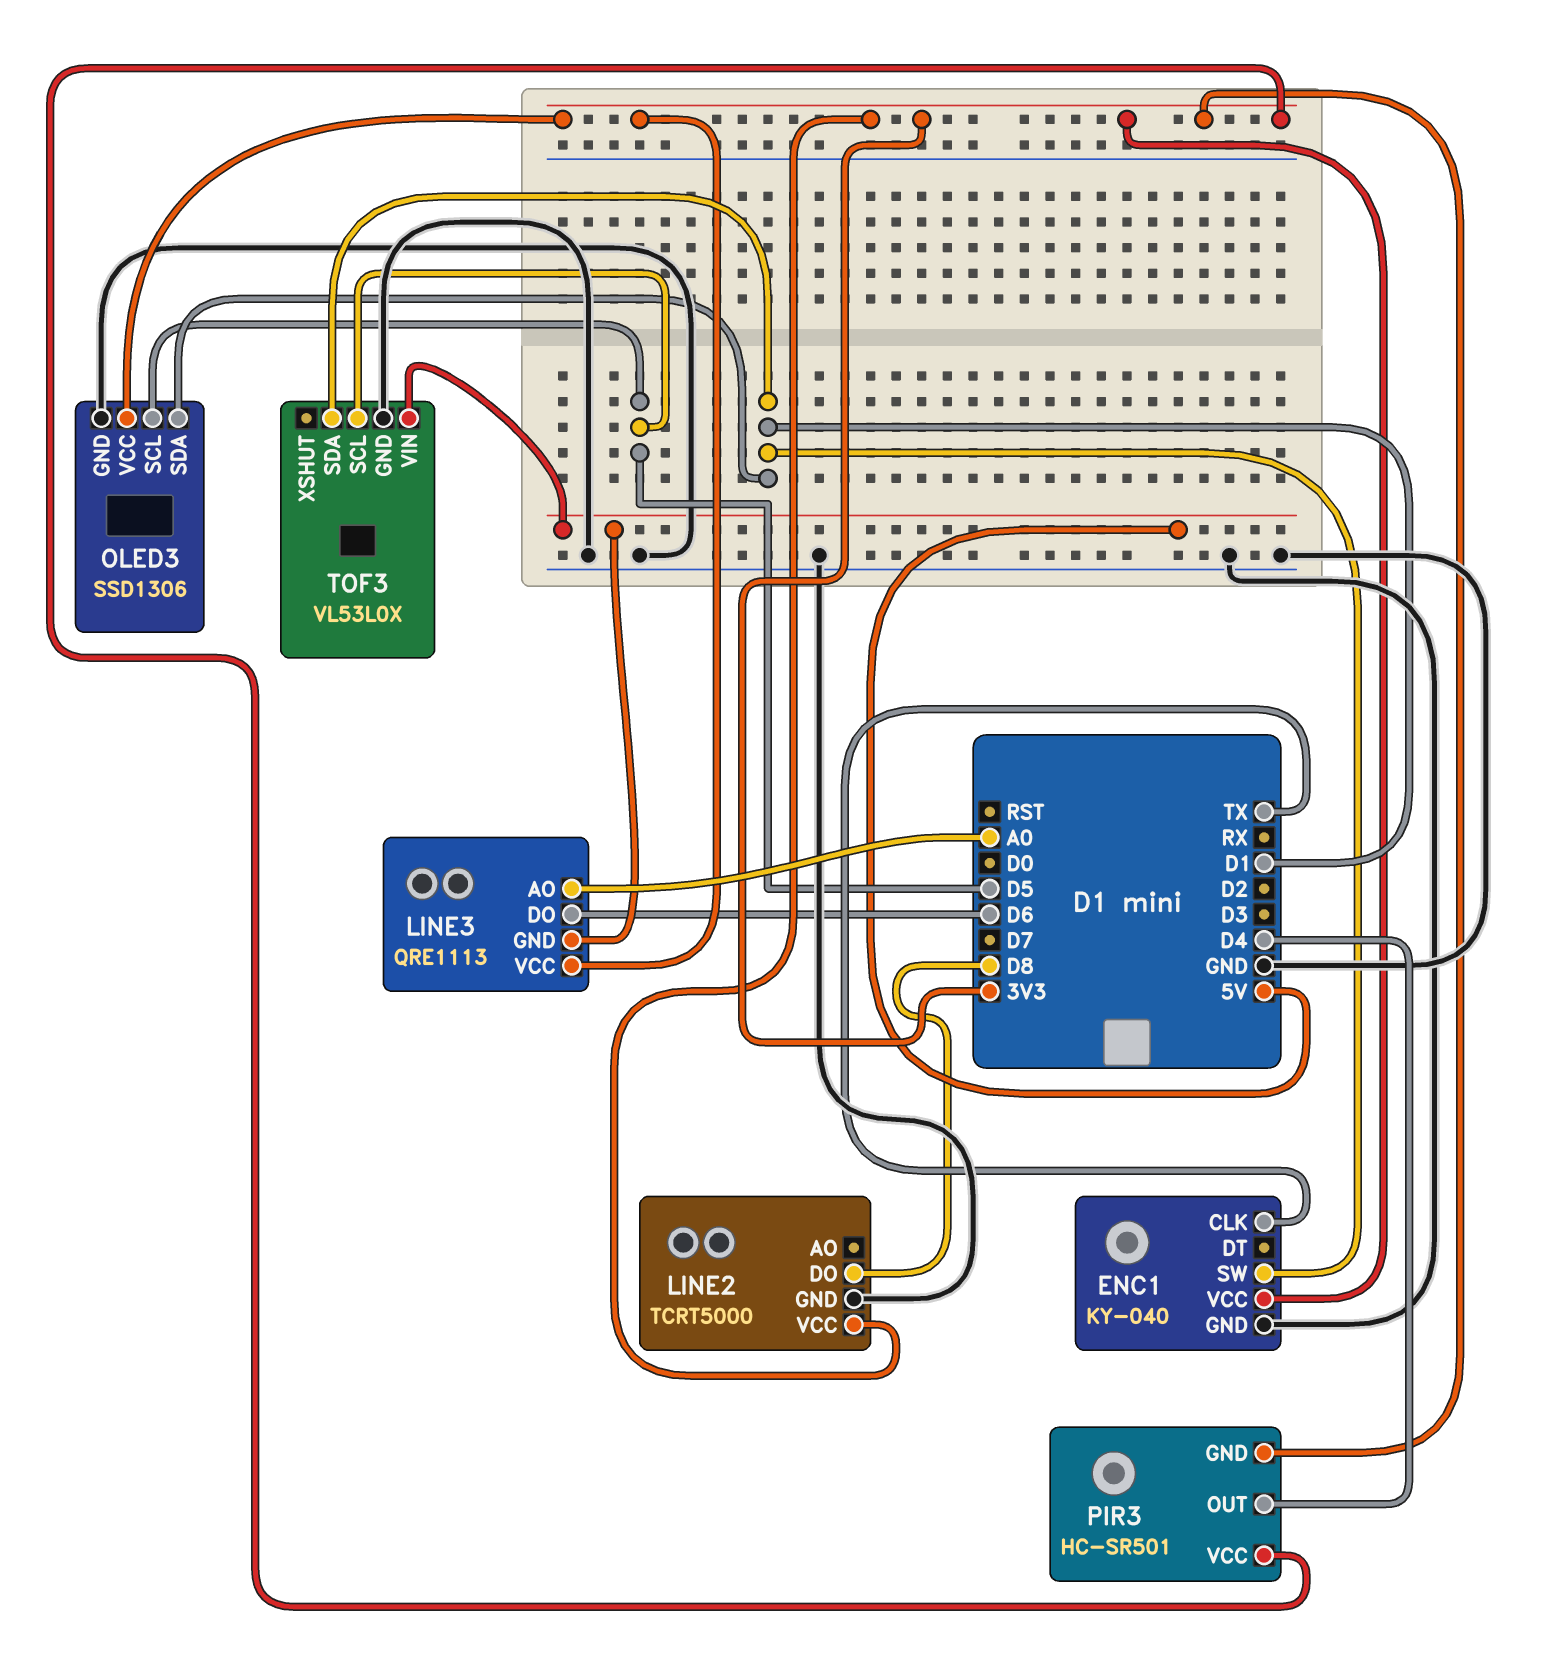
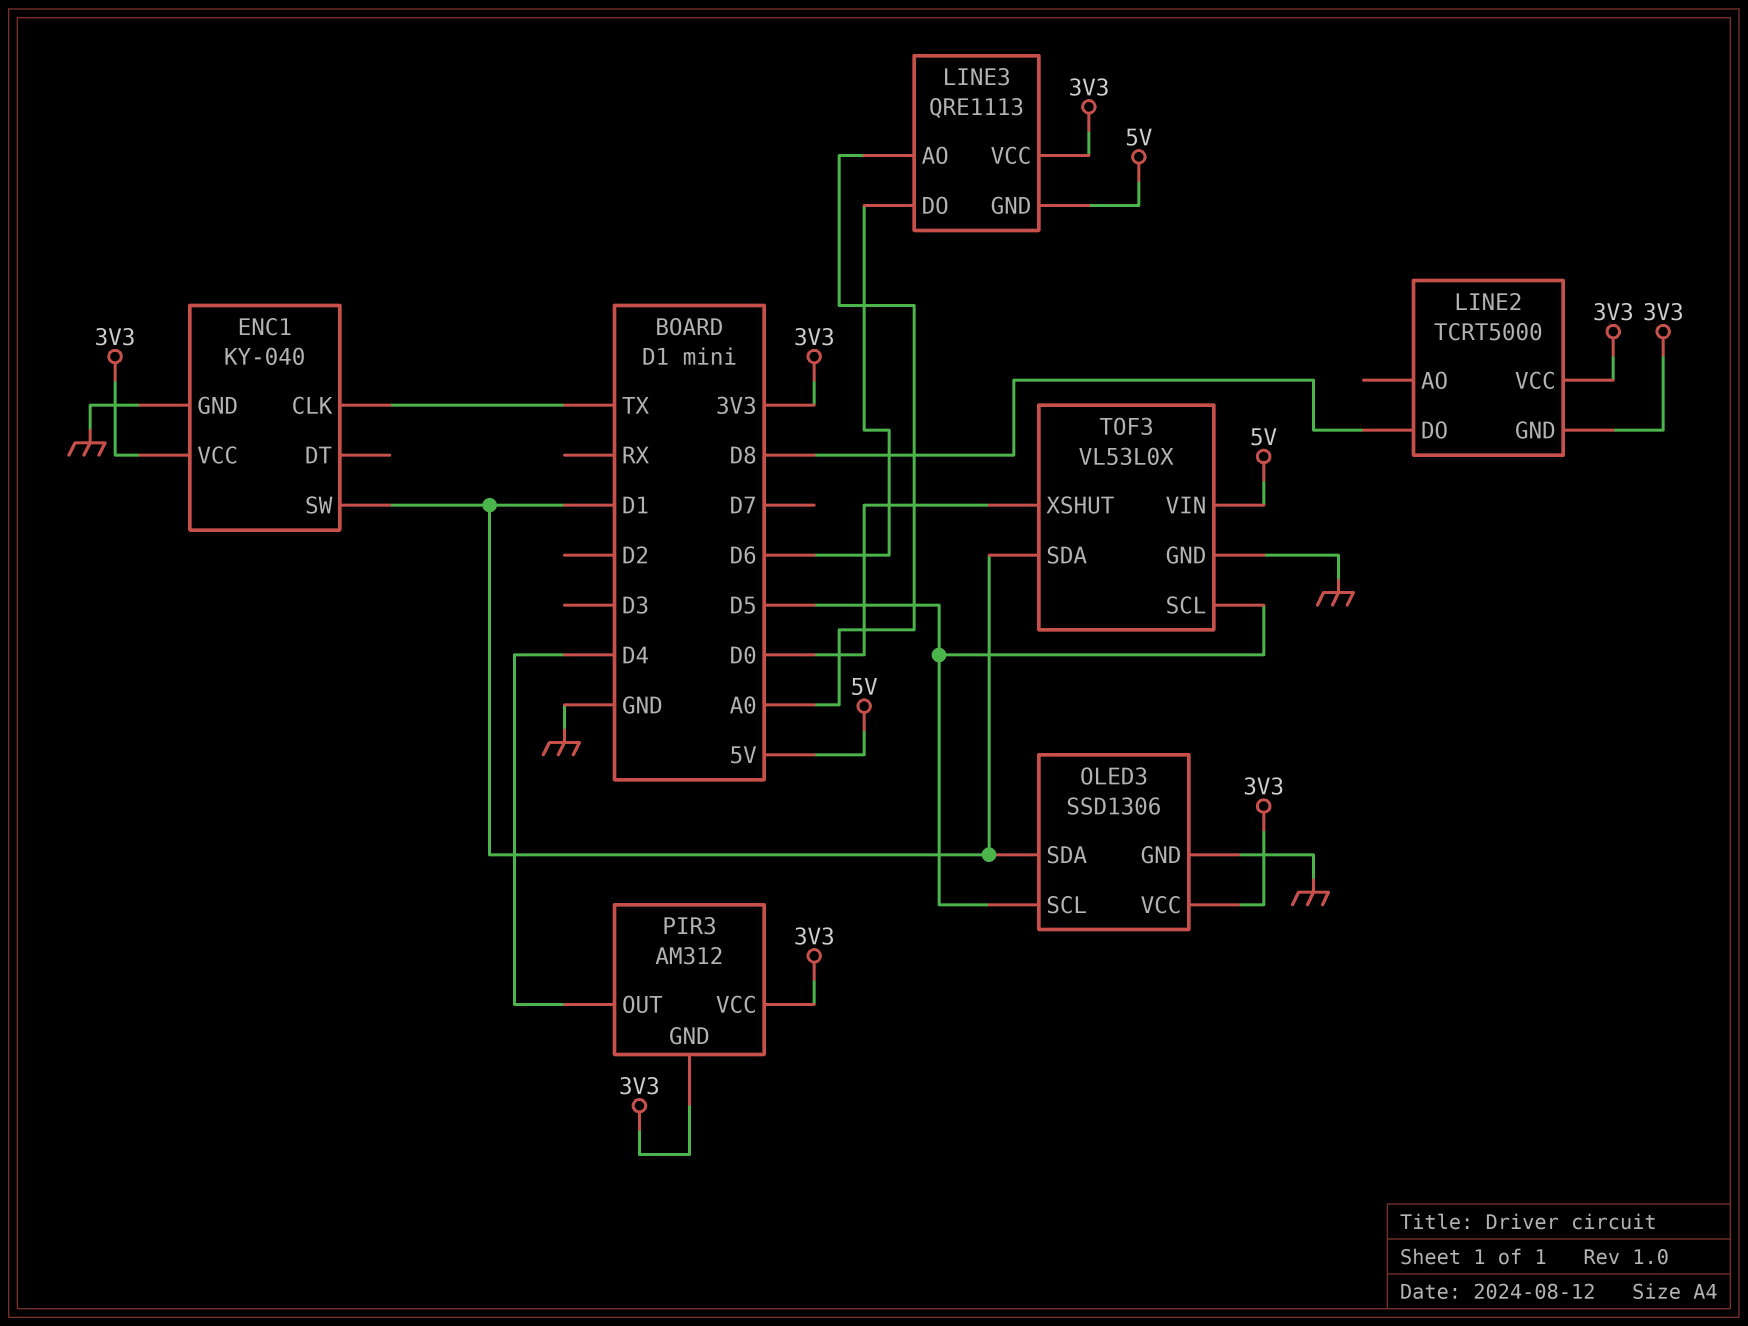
LINE2 pin GND: GND -> 3V3
PIR3: HC-SR501 -> AM312
TOF3 pin XSHUT: none -> D0

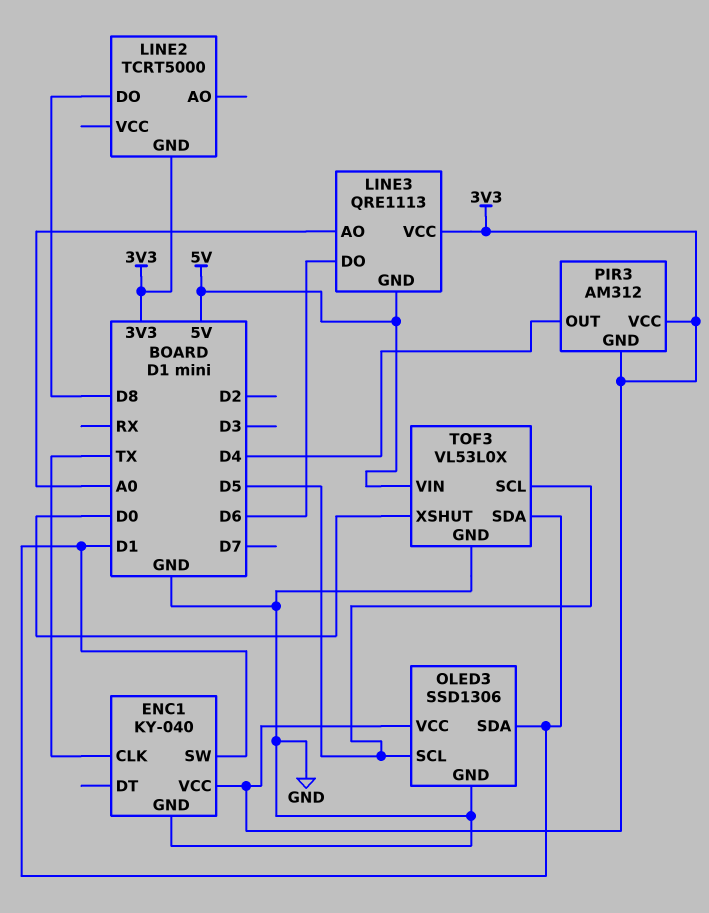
LINE2 pin VCC: 3V3 -> none

